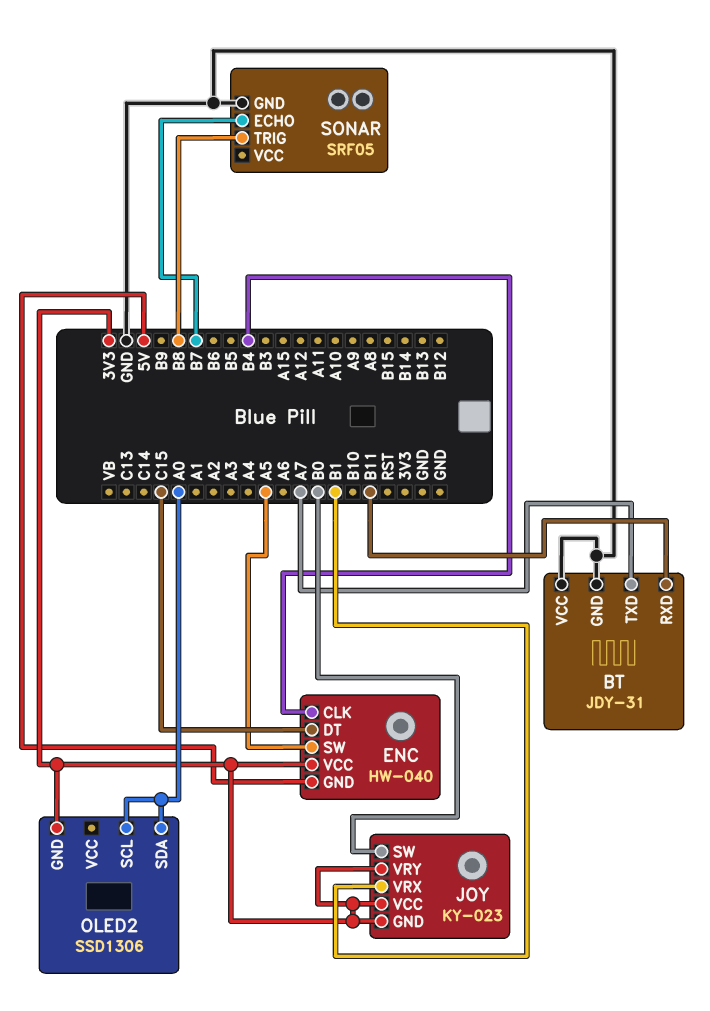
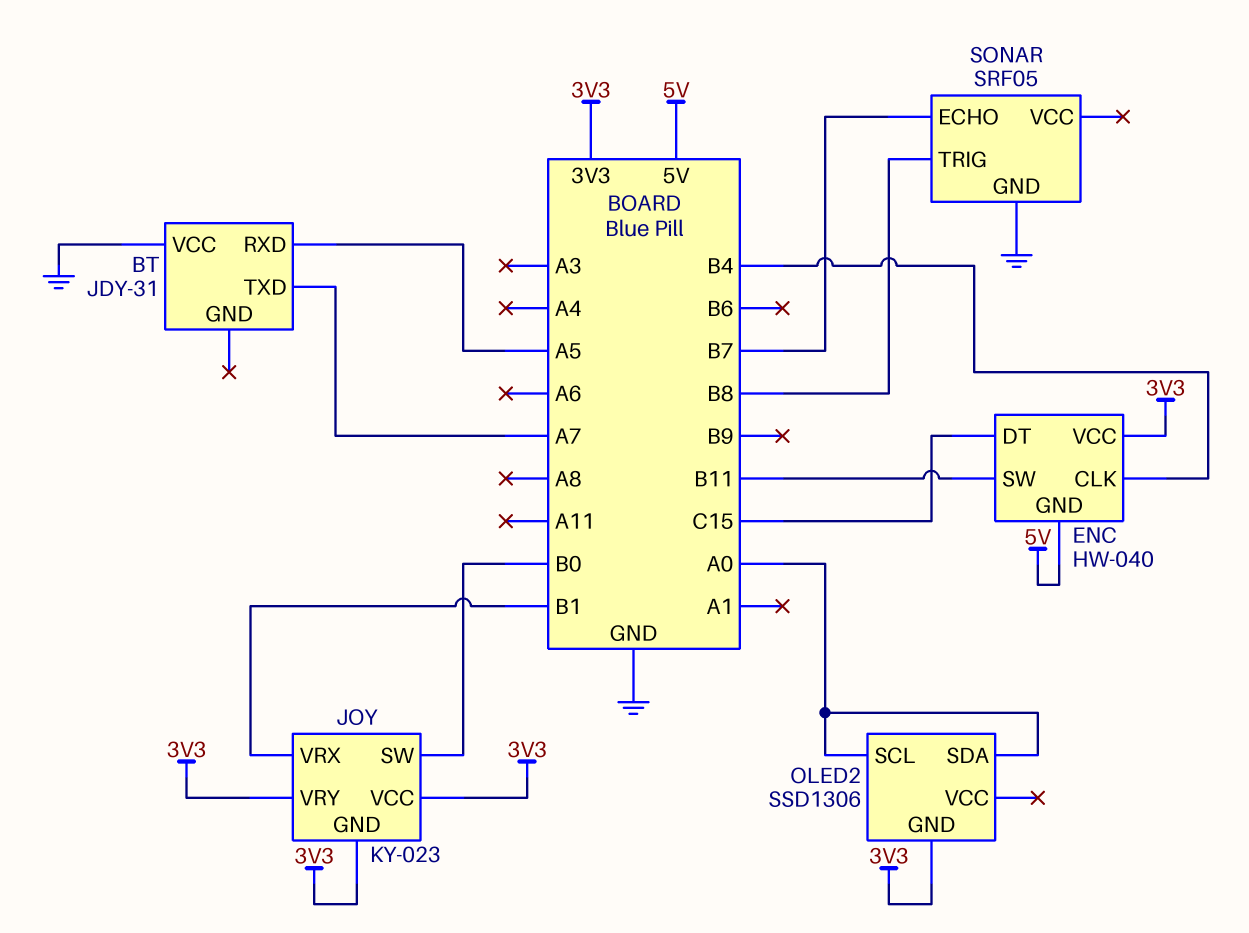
BT pin GND: GND -> none
BT pin RXD: B11 -> A5
ENC pin SW: A5 -> B11

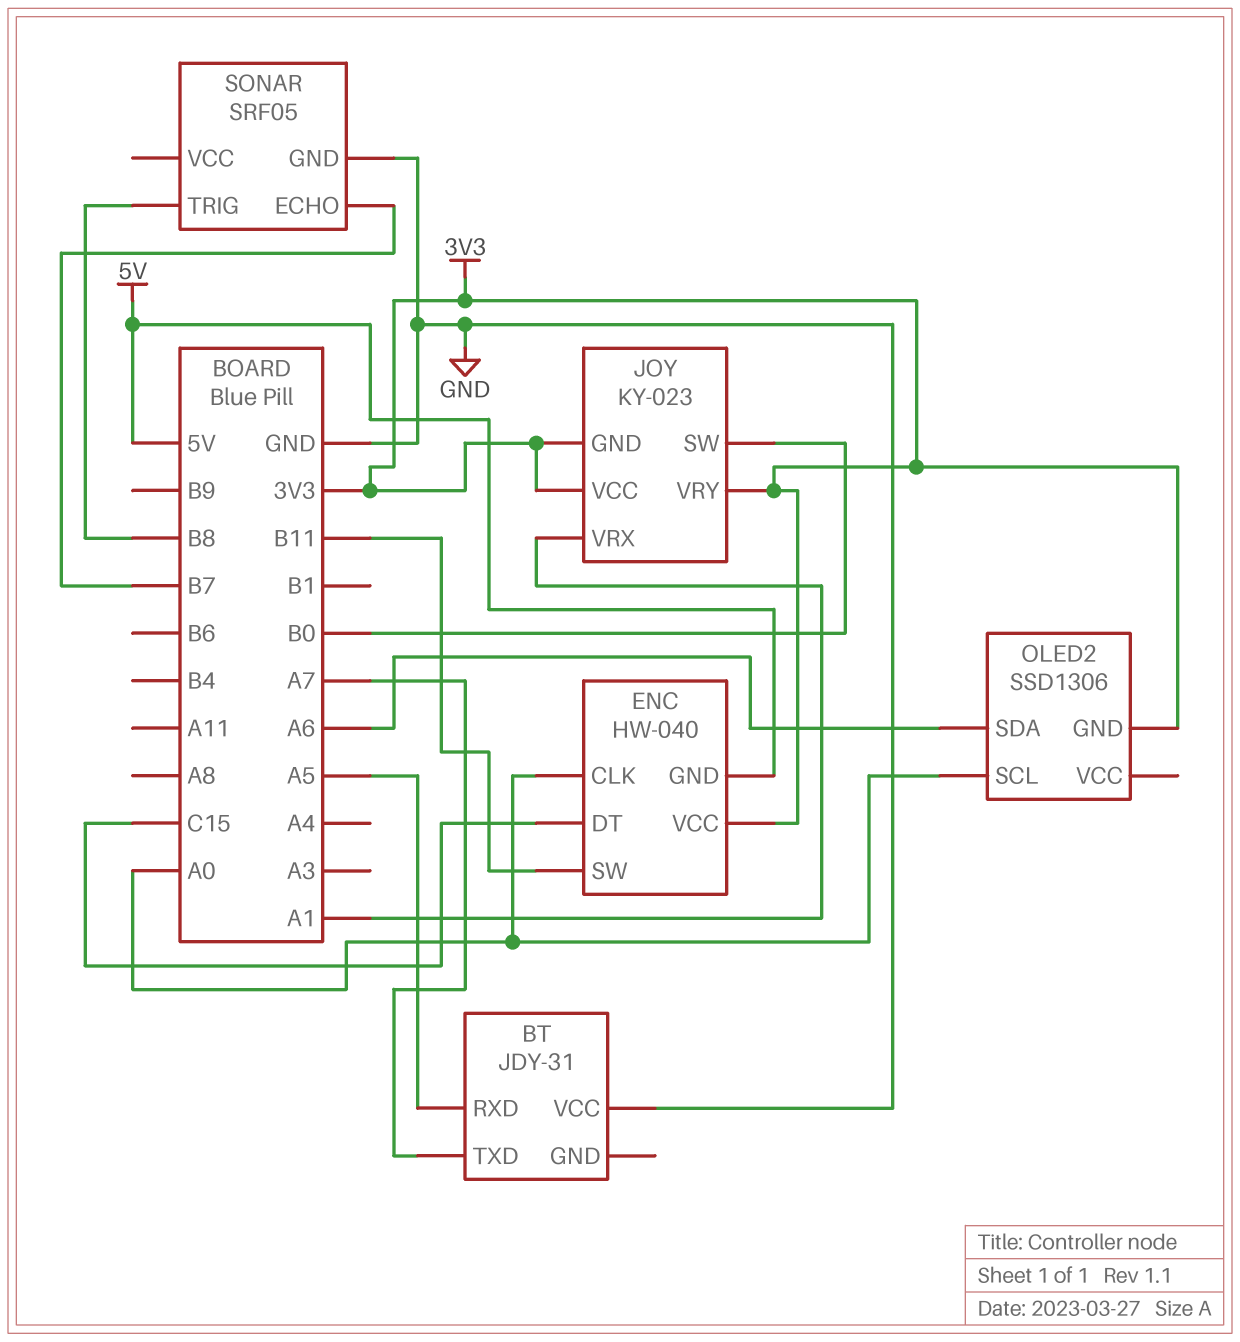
ENC pin CLK: B4 -> A0
JOY pin VRX: B1 -> A1
OLED2 pin SDA: A0 -> A6

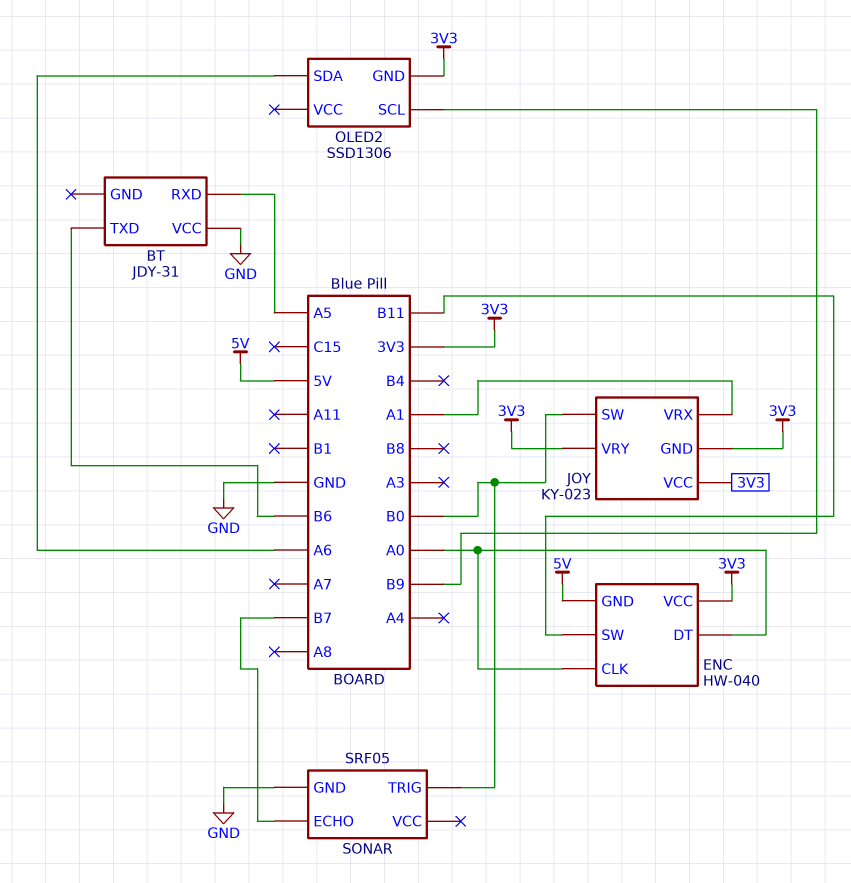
BT pin TXD: A7 -> B6
ENC pin DT: C15 -> A0
OLED2 pin SCL: A0 -> B9
SONAR pin TRIG: B8 -> B0

